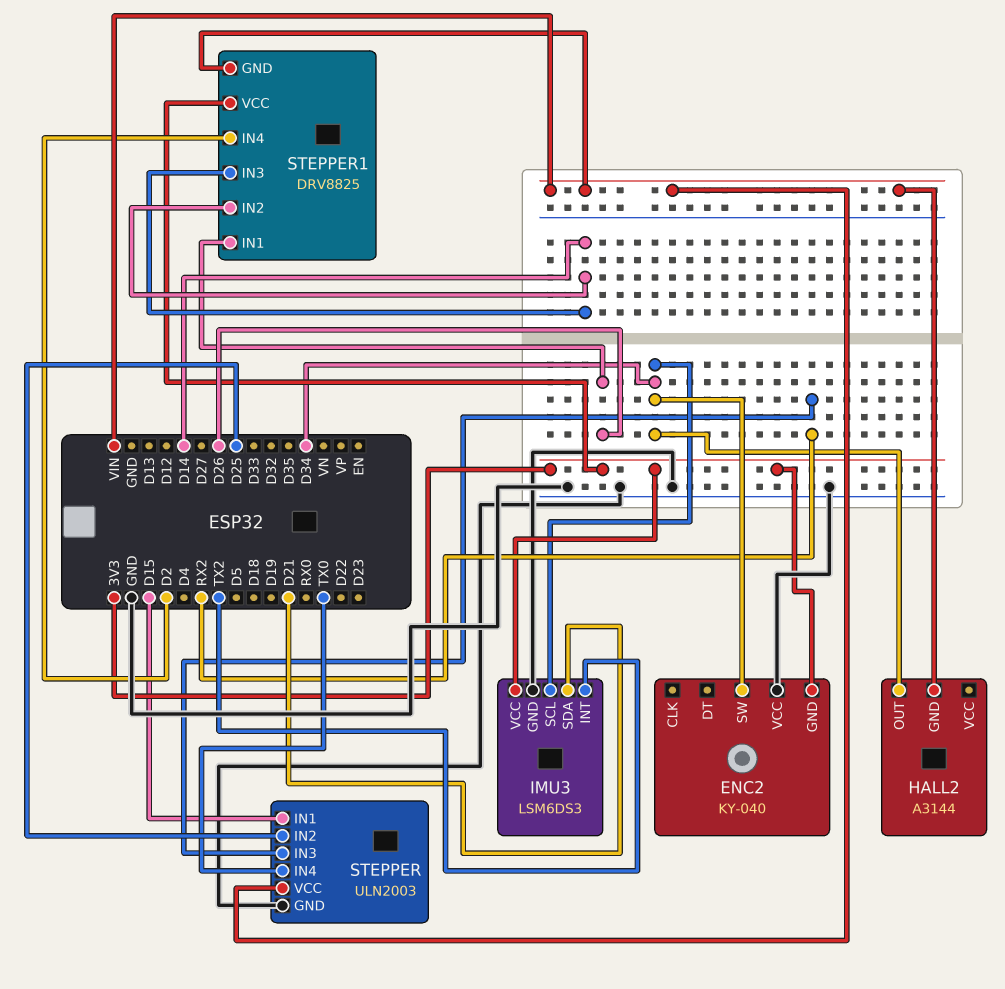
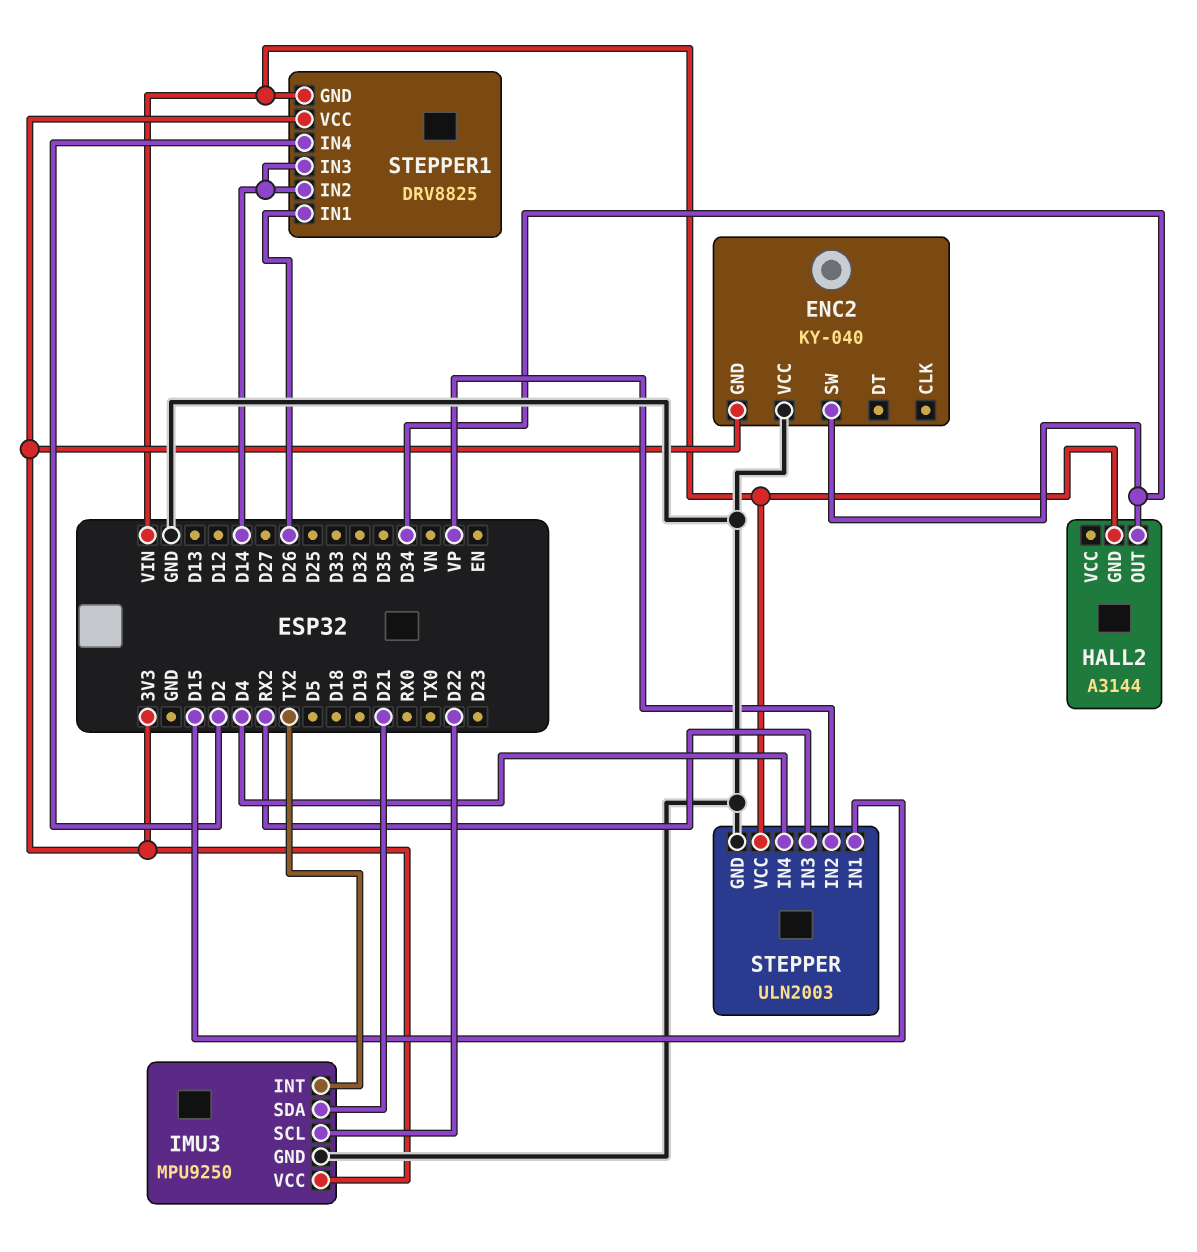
IMU3: LSM6DS3 -> MPU9250
IMU3 pin SCL: D34 -> D22
STEPPER pin IN2: D25 -> VP
STEPPER pin IN4: TX0 -> D4

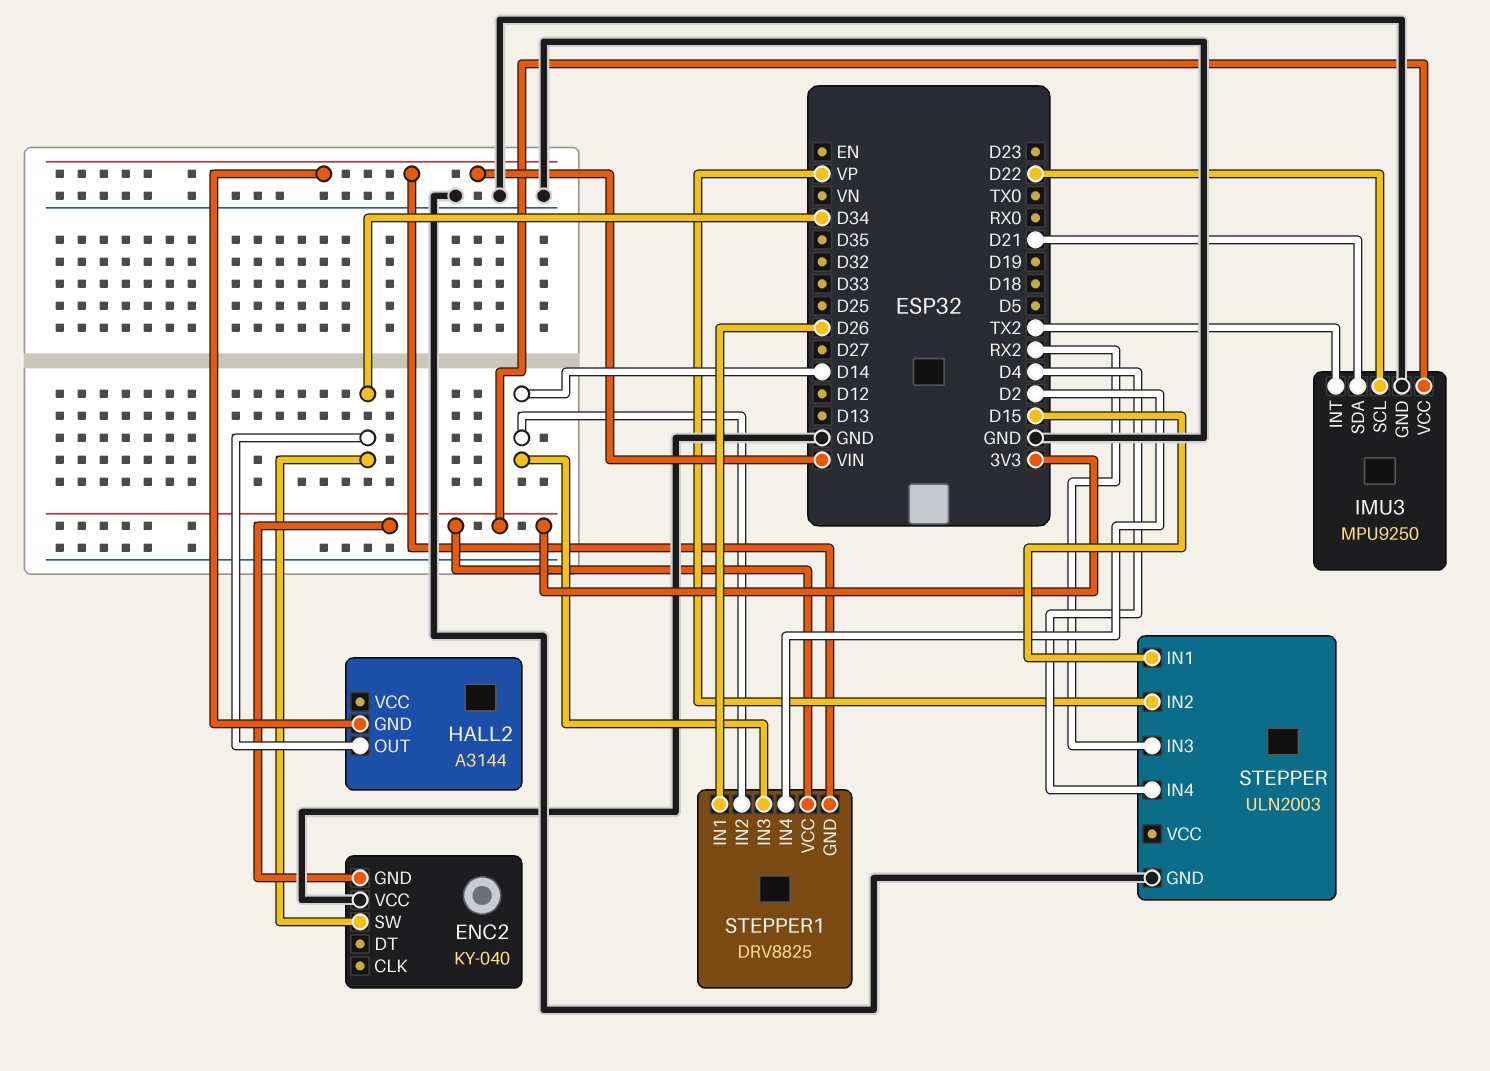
STEPPER pin VCC: VIN -> none

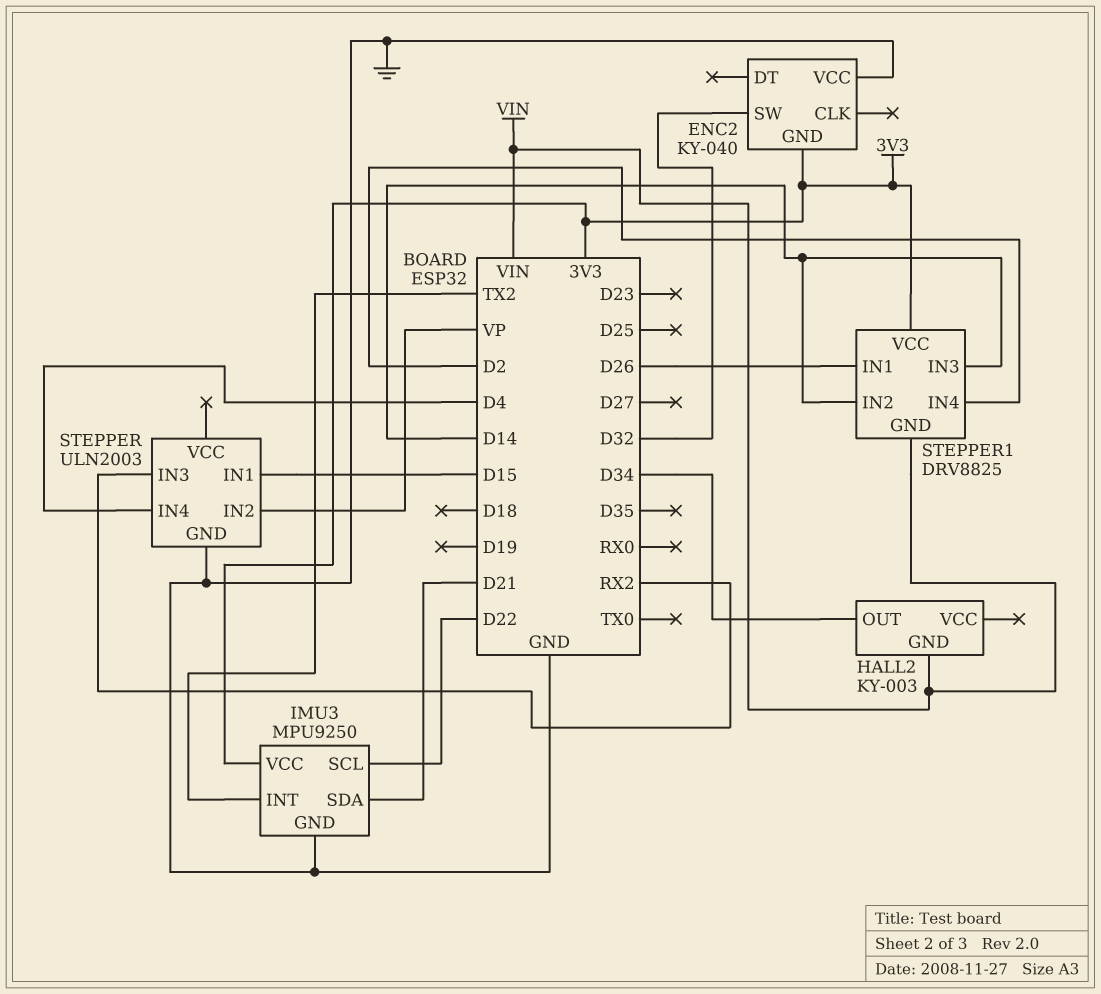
ENC2 pin SW: D34 -> D32
HALL2: A3144 -> KY-003

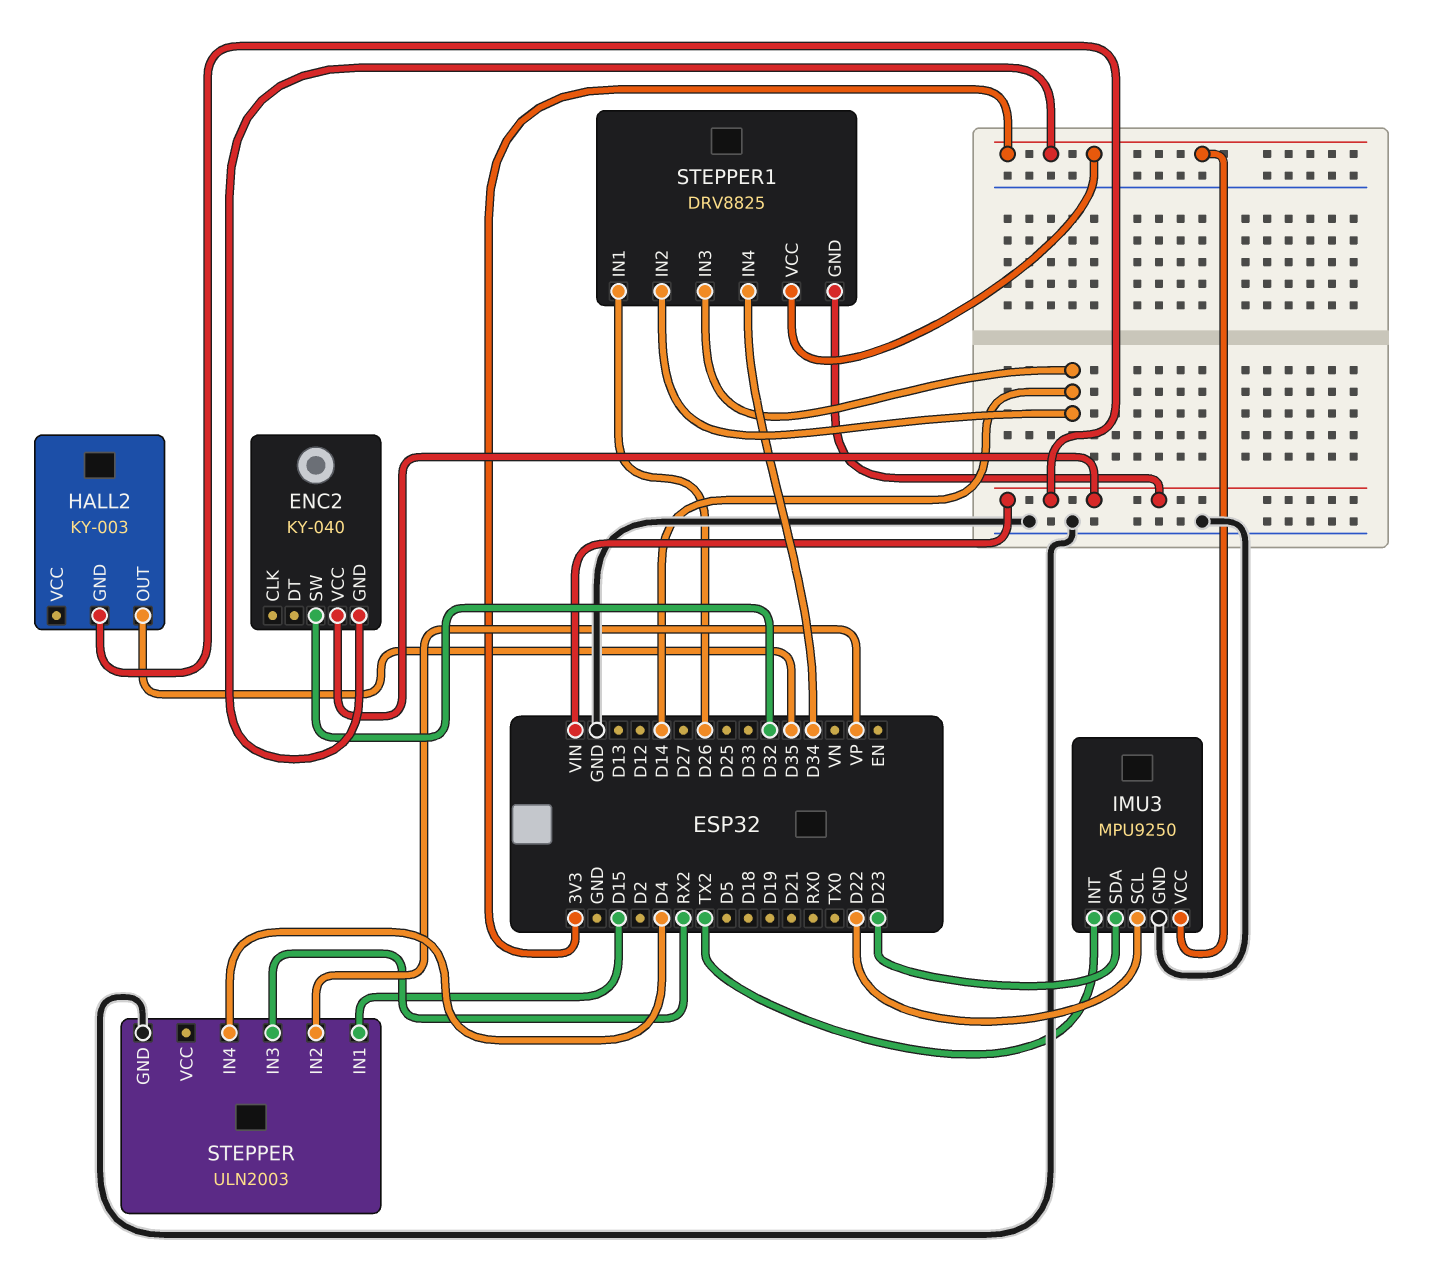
ENC2 pin VCC: GND -> VIN
HALL2 pin OUT: D34 -> D35
IMU3 pin SDA: D21 -> D23
STEPPER1 pin IN4: D2 -> D34

